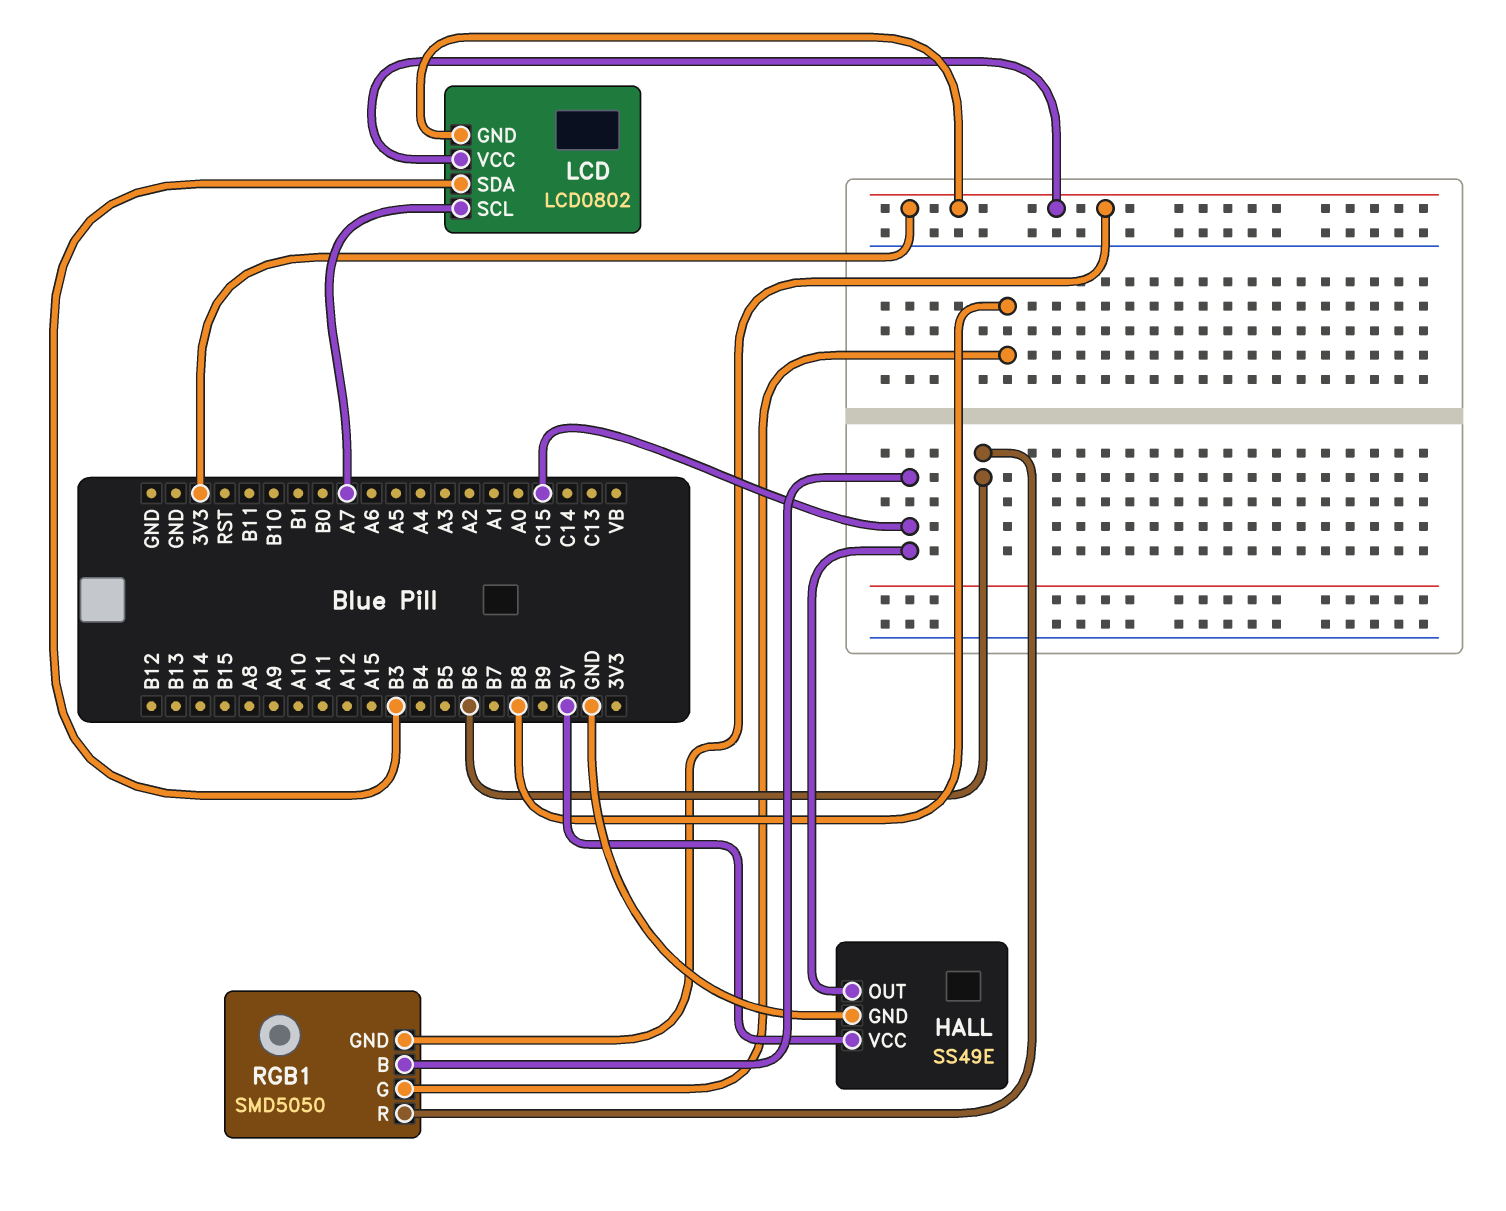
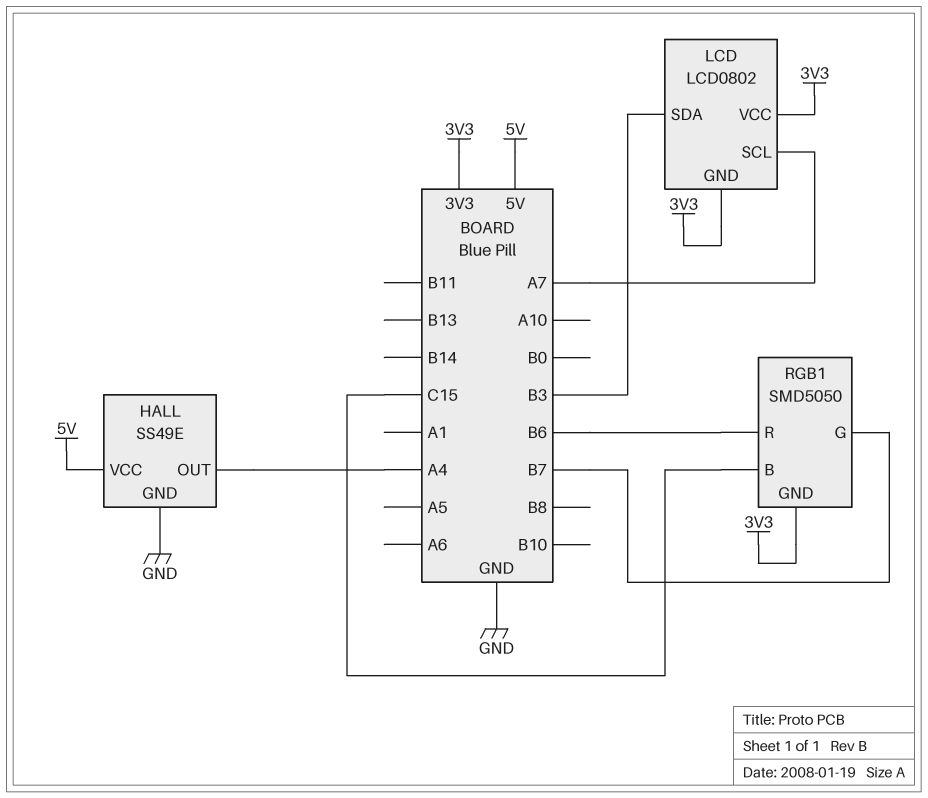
HALL pin OUT: C15 -> A4
RGB1 pin G: B8 -> B7

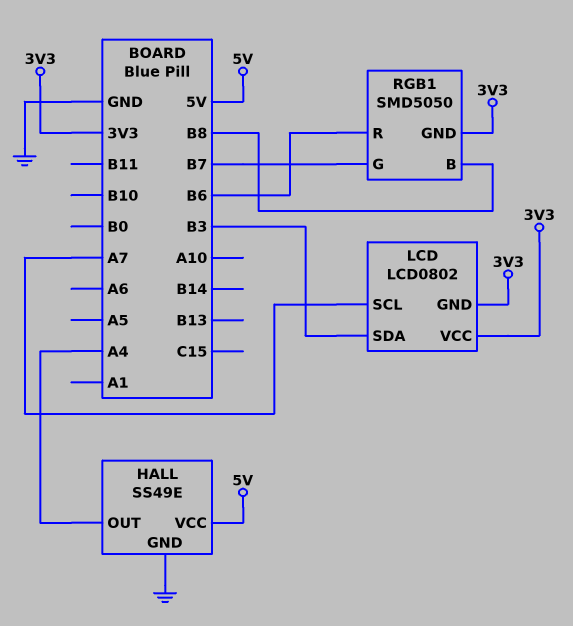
RGB1 pin B: C15 -> B8

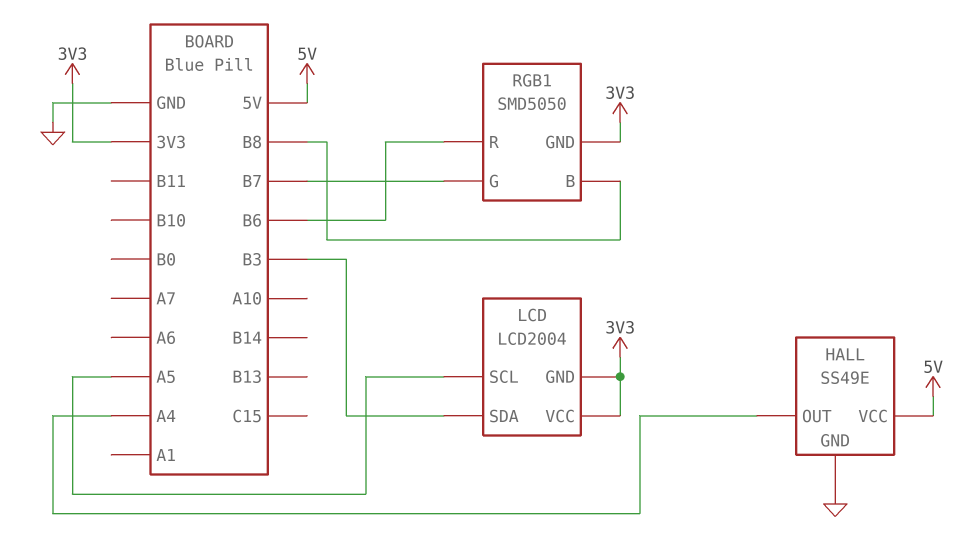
LCD: LCD0802 -> LCD2004
LCD pin SCL: A7 -> A5

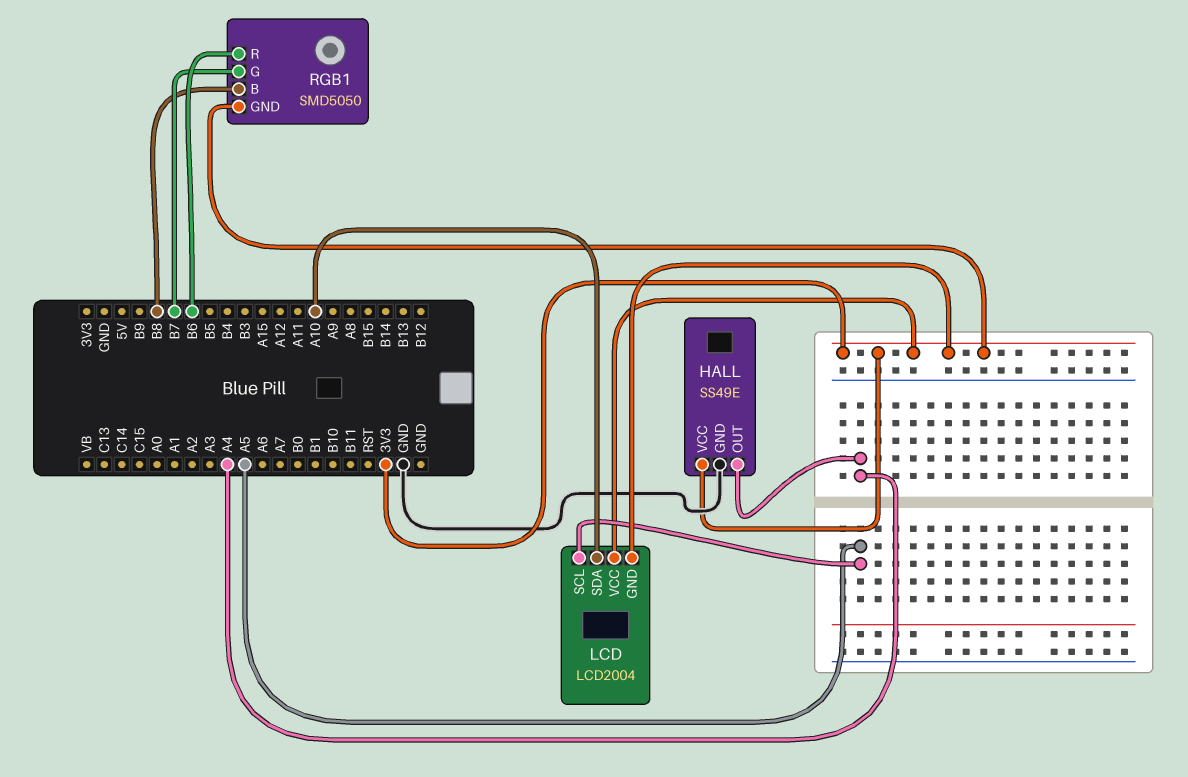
HALL pin VCC: 5V -> 3V3
LCD pin SDA: B3 -> A10

